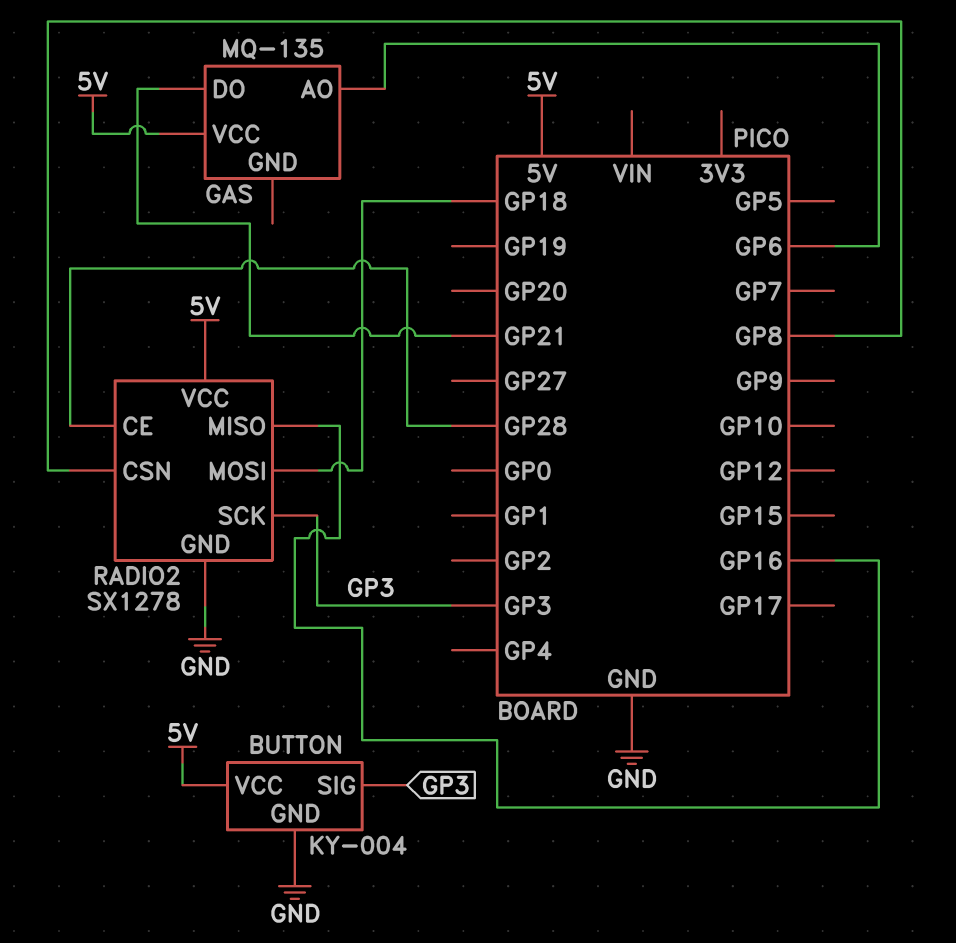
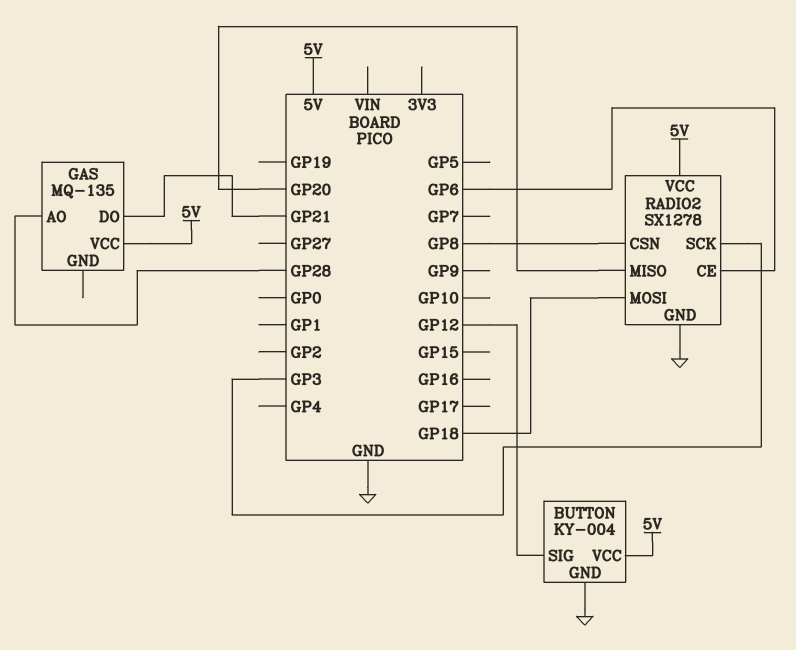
BUTTON pin SIG: GP3 -> GP12
GAS pin AO: GP6 -> GP28
RADIO2 pin CE: GP28 -> GP6
RADIO2 pin MISO: GP16 -> GP20

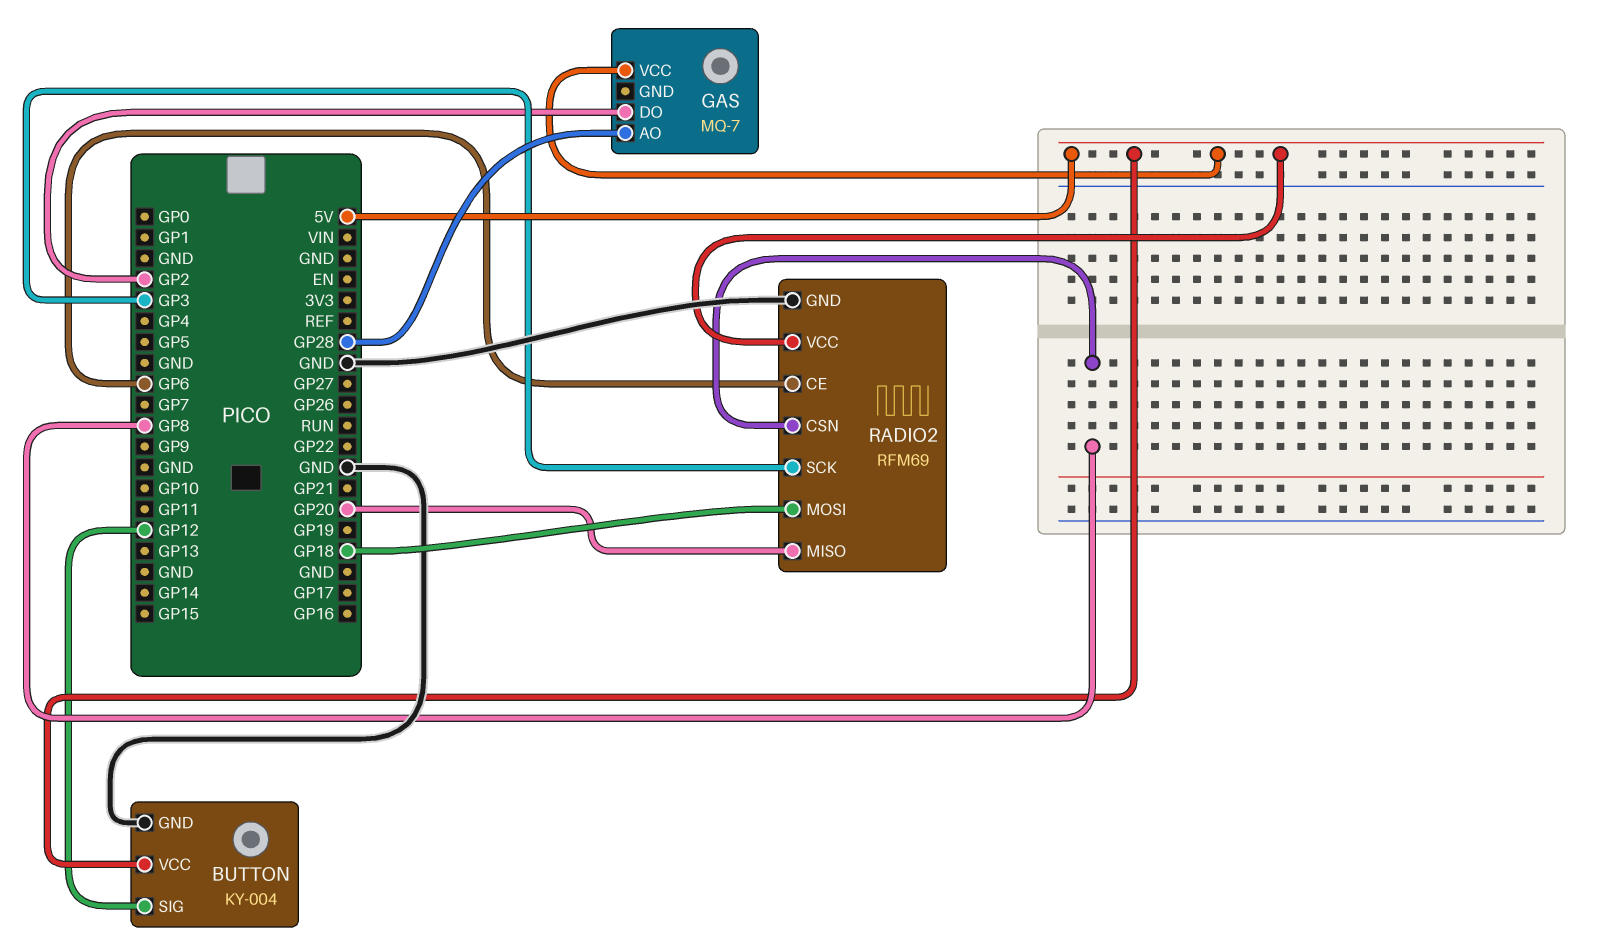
GAS: MQ-135 -> MQ-7
GAS pin DO: GP21 -> GP2
RADIO2: SX1278 -> RFM69

